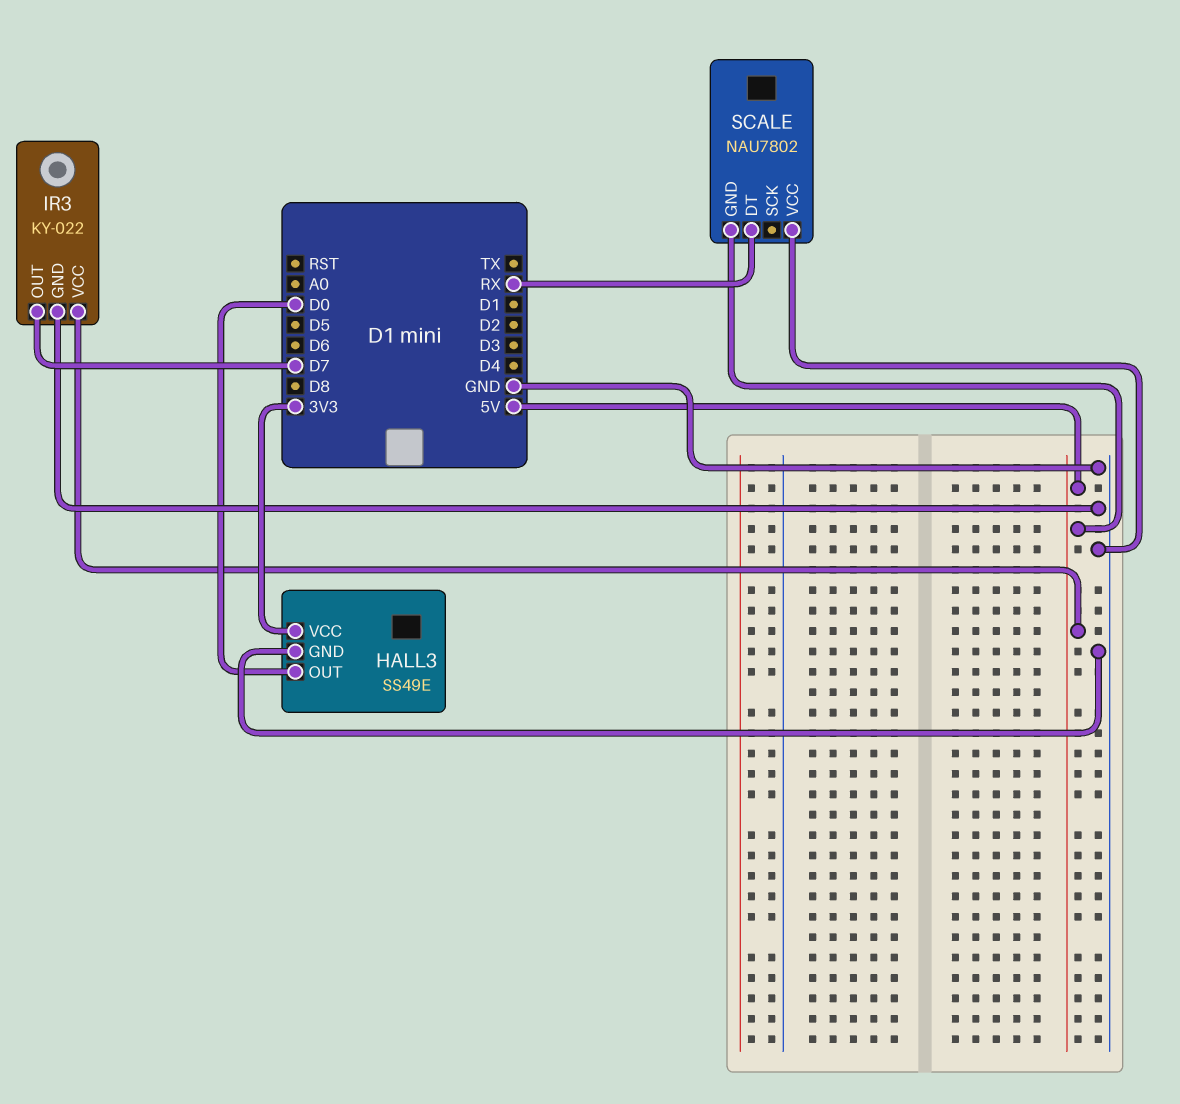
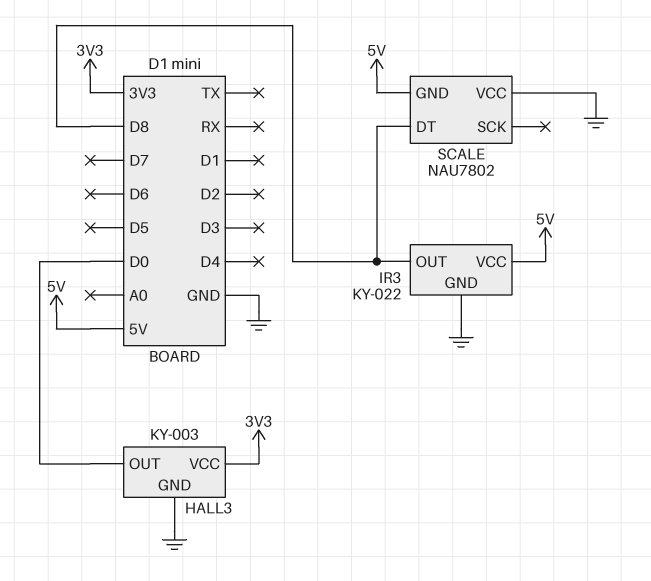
HALL3: SS49E -> KY-003
IR3 pin OUT: D7 -> D8
SCALE pin DT: RX -> D8

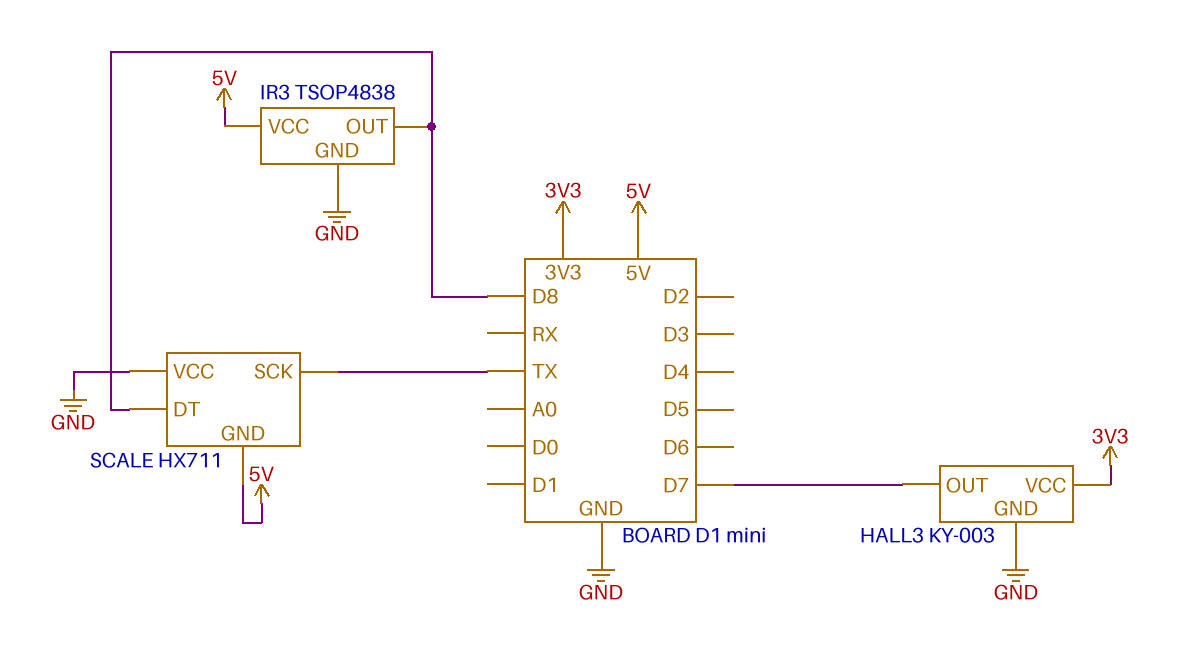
HALL3 pin OUT: D0 -> D7
IR3: KY-022 -> TSOP4838
SCALE: NAU7802 -> HX711
SCALE pin SCK: none -> TX

